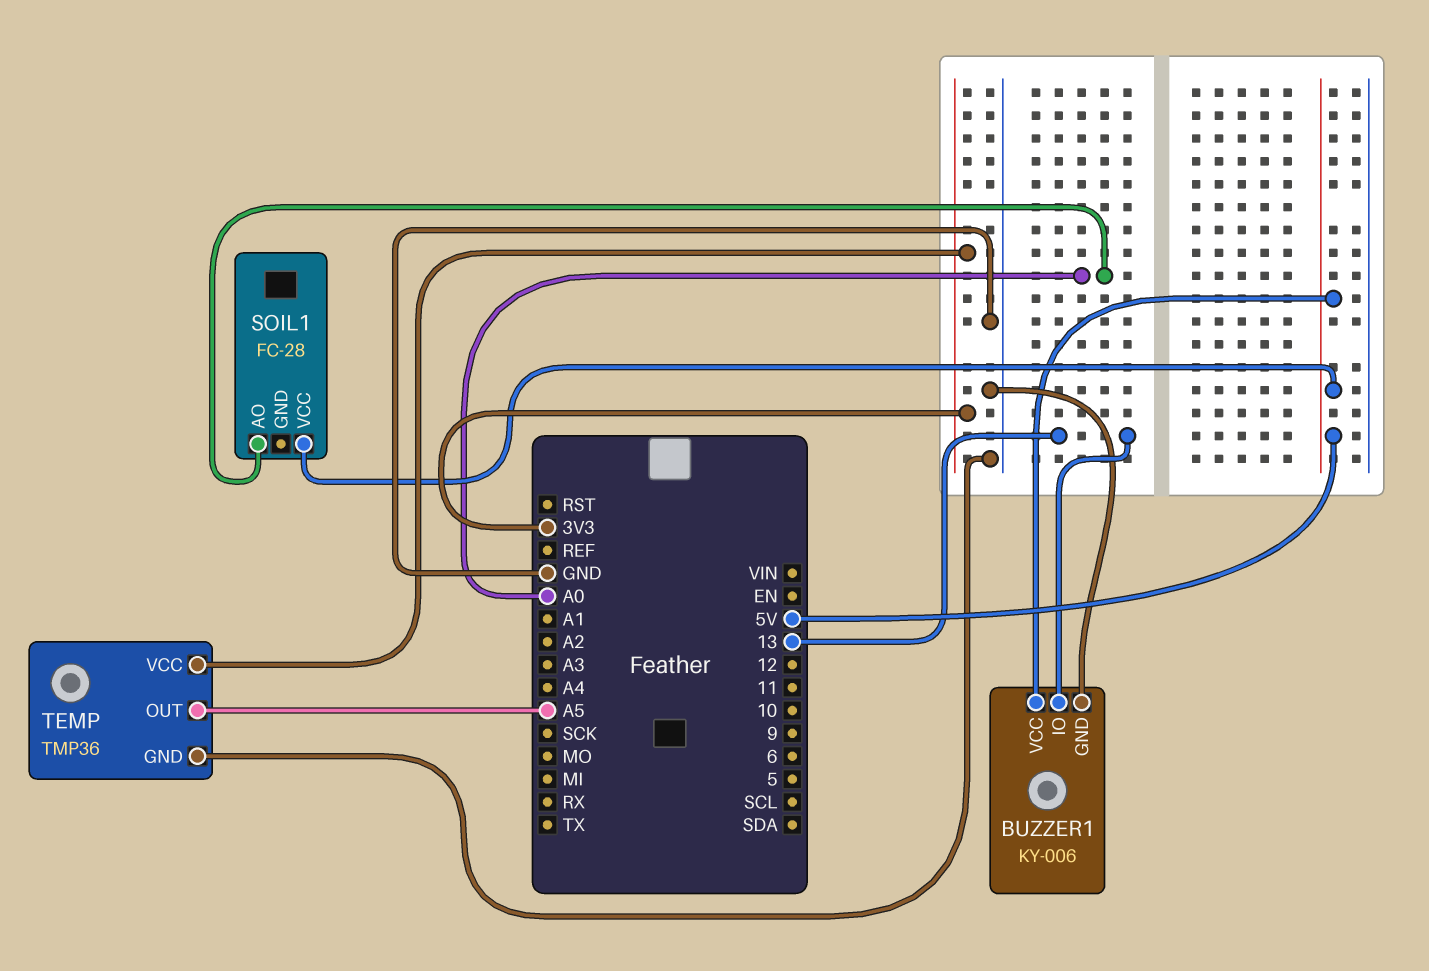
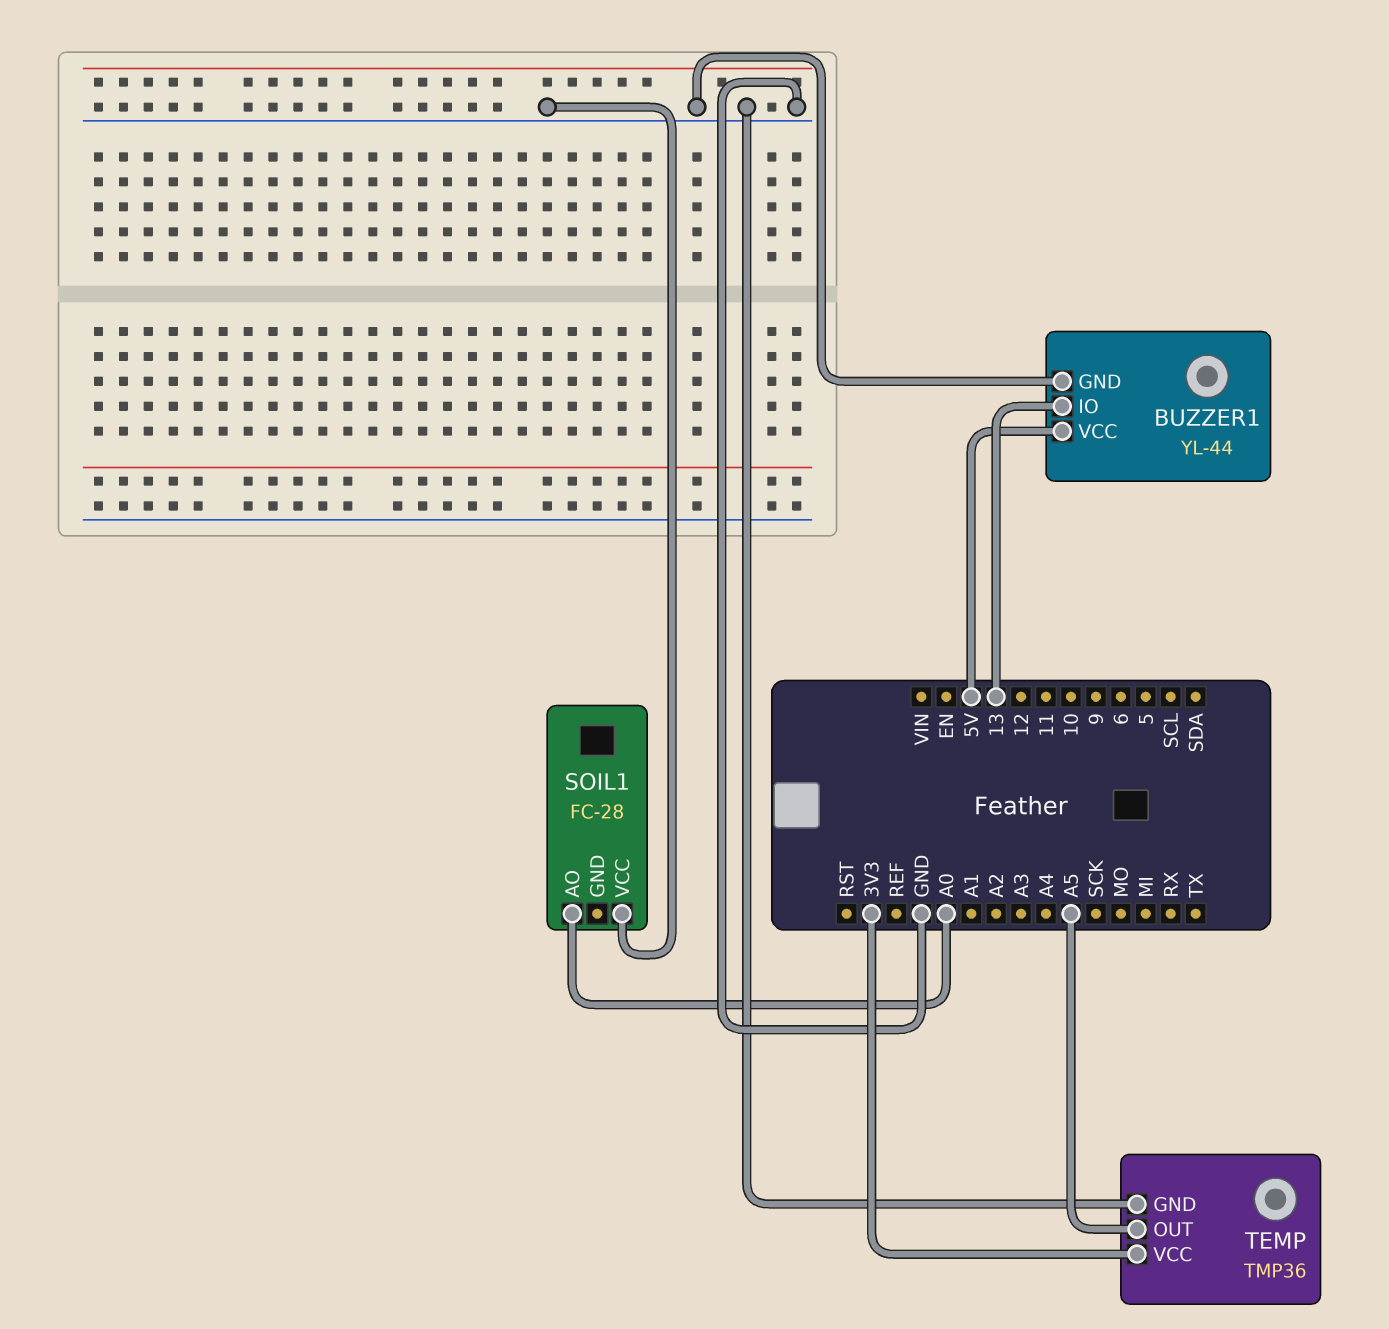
BUZZER1: KY-006 -> YL-44
SOIL1 pin VCC: 5V -> GND

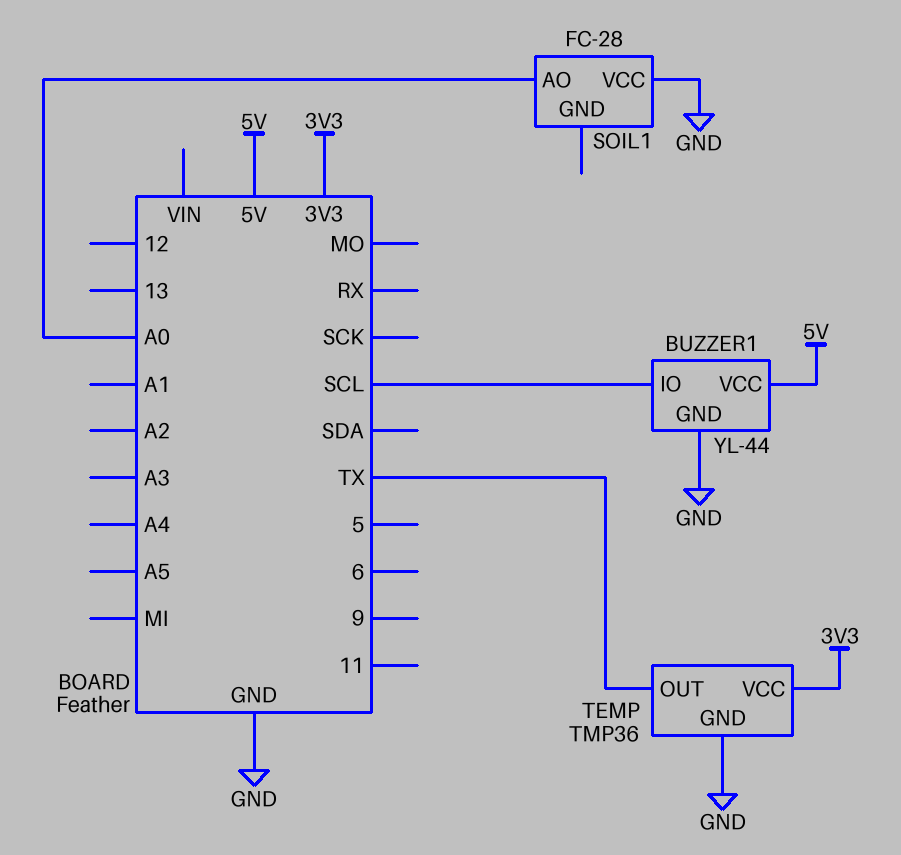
BUZZER1 pin IO: 13 -> SCL
TEMP pin OUT: A5 -> TX

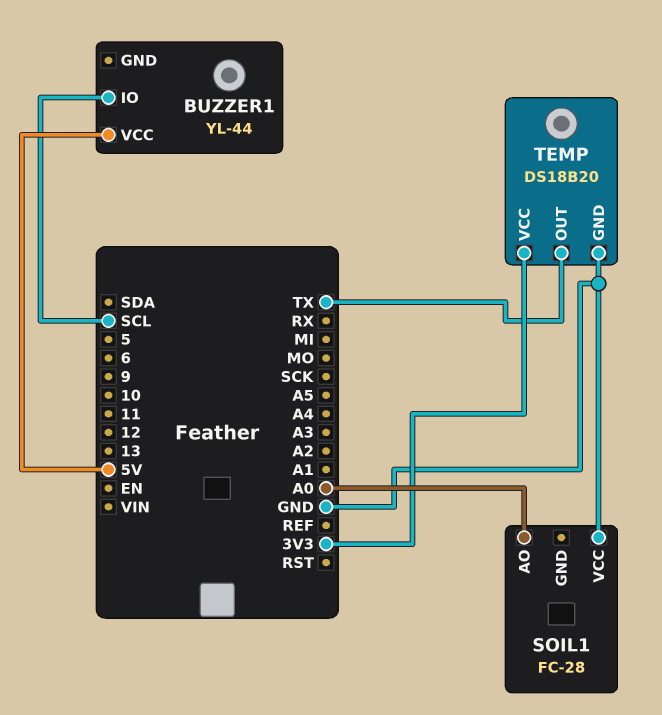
BUZZER1 pin GND: GND -> none
TEMP: TMP36 -> DS18B20

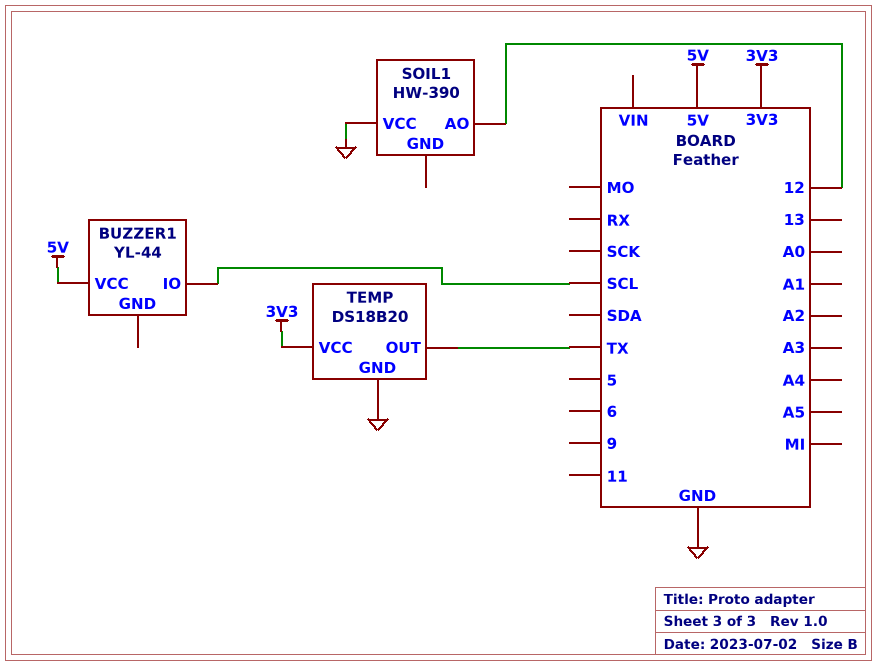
SOIL1: FC-28 -> HW-390
SOIL1 pin AO: A0 -> 12

